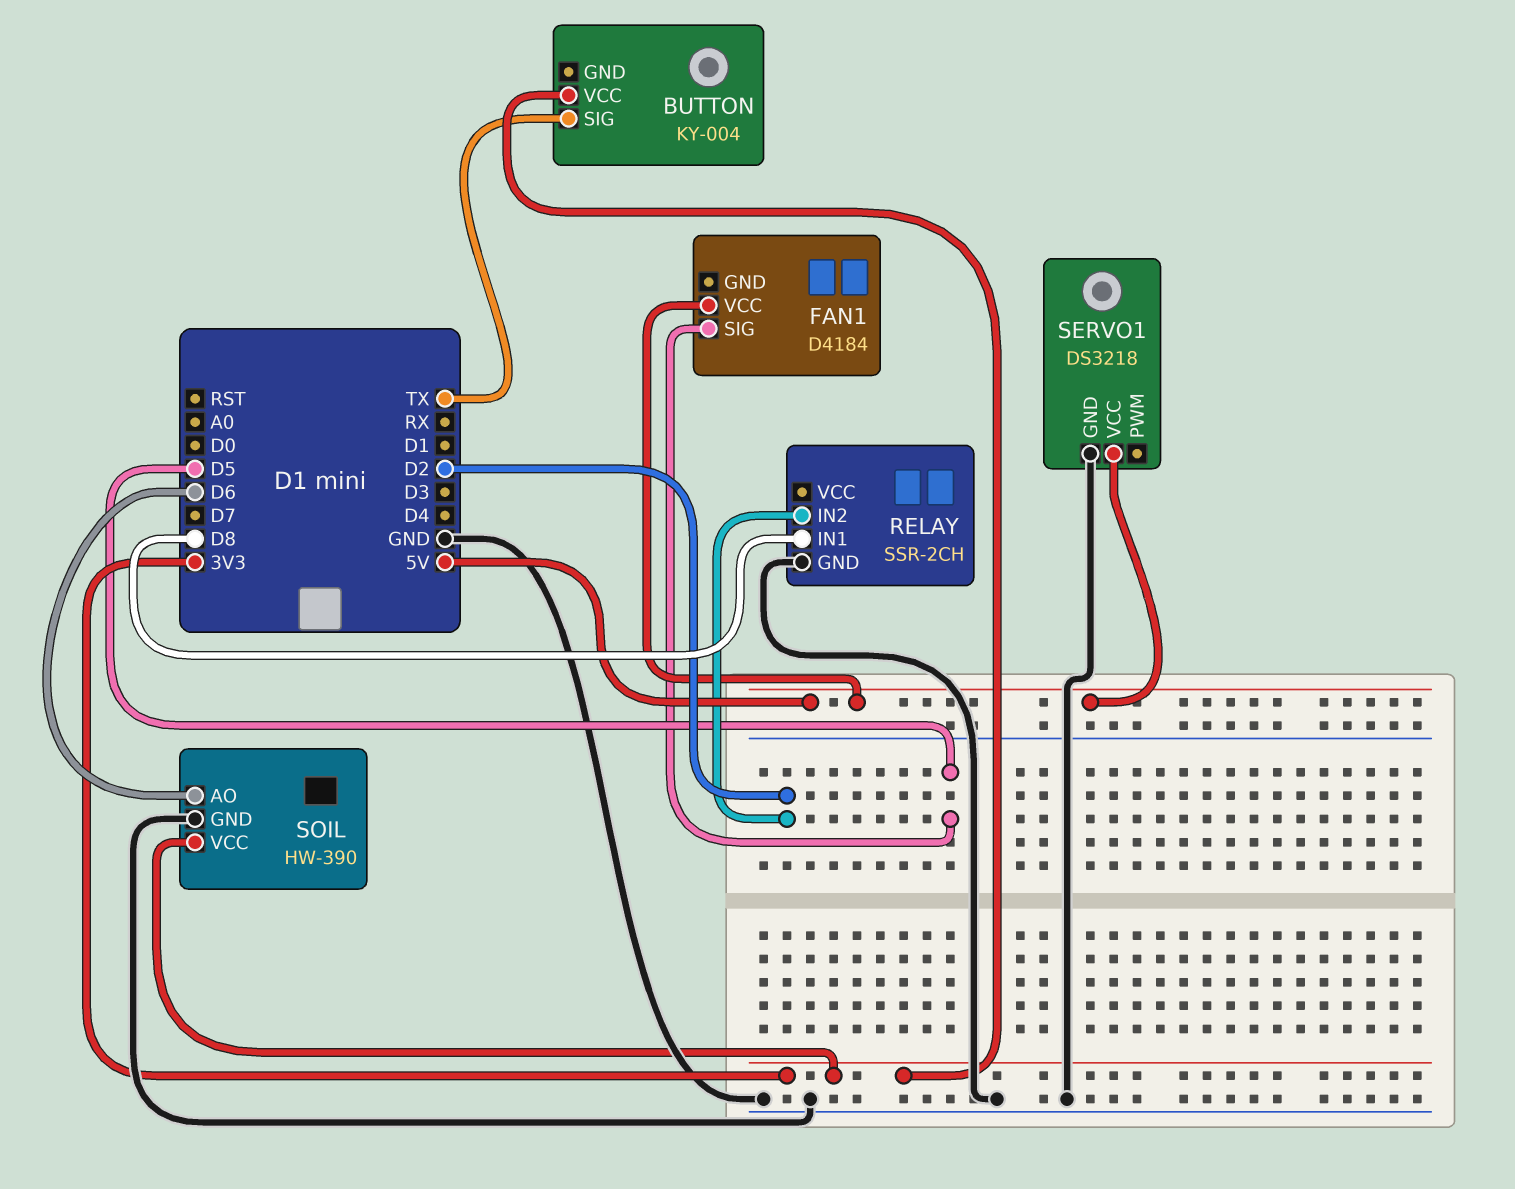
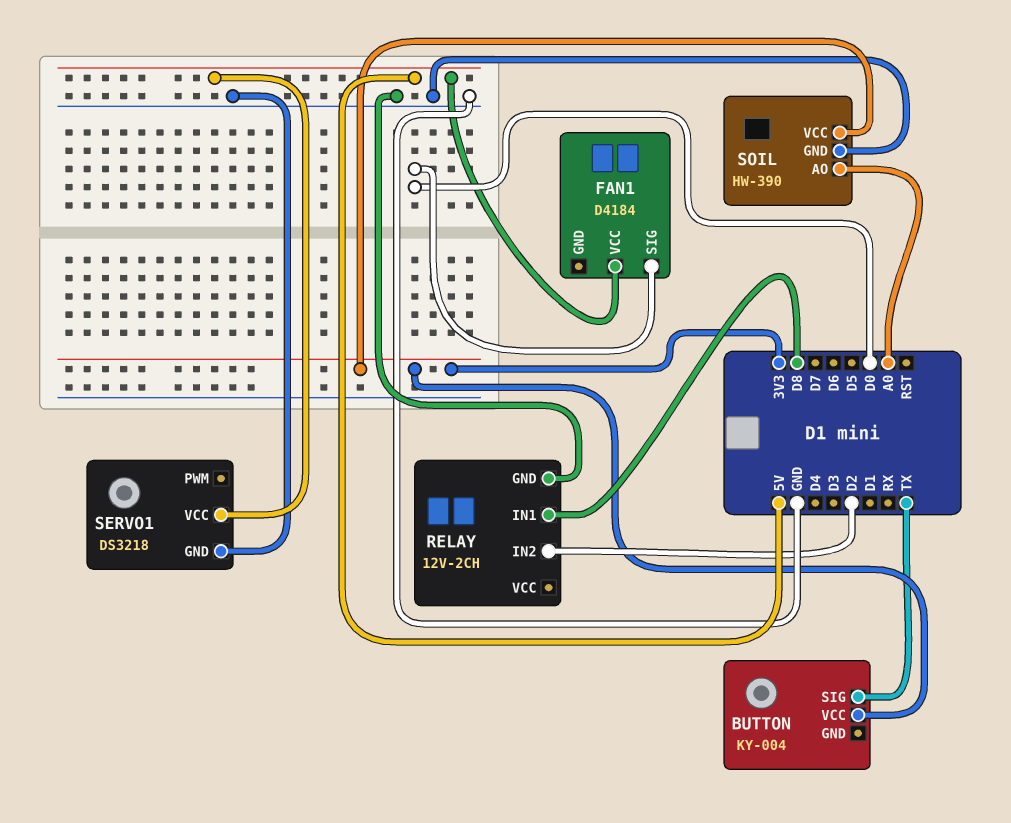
FAN1 pin SIG: D5 -> D0
RELAY: SSR-2CH -> 12V-2CH
SOIL pin AO: D6 -> A0

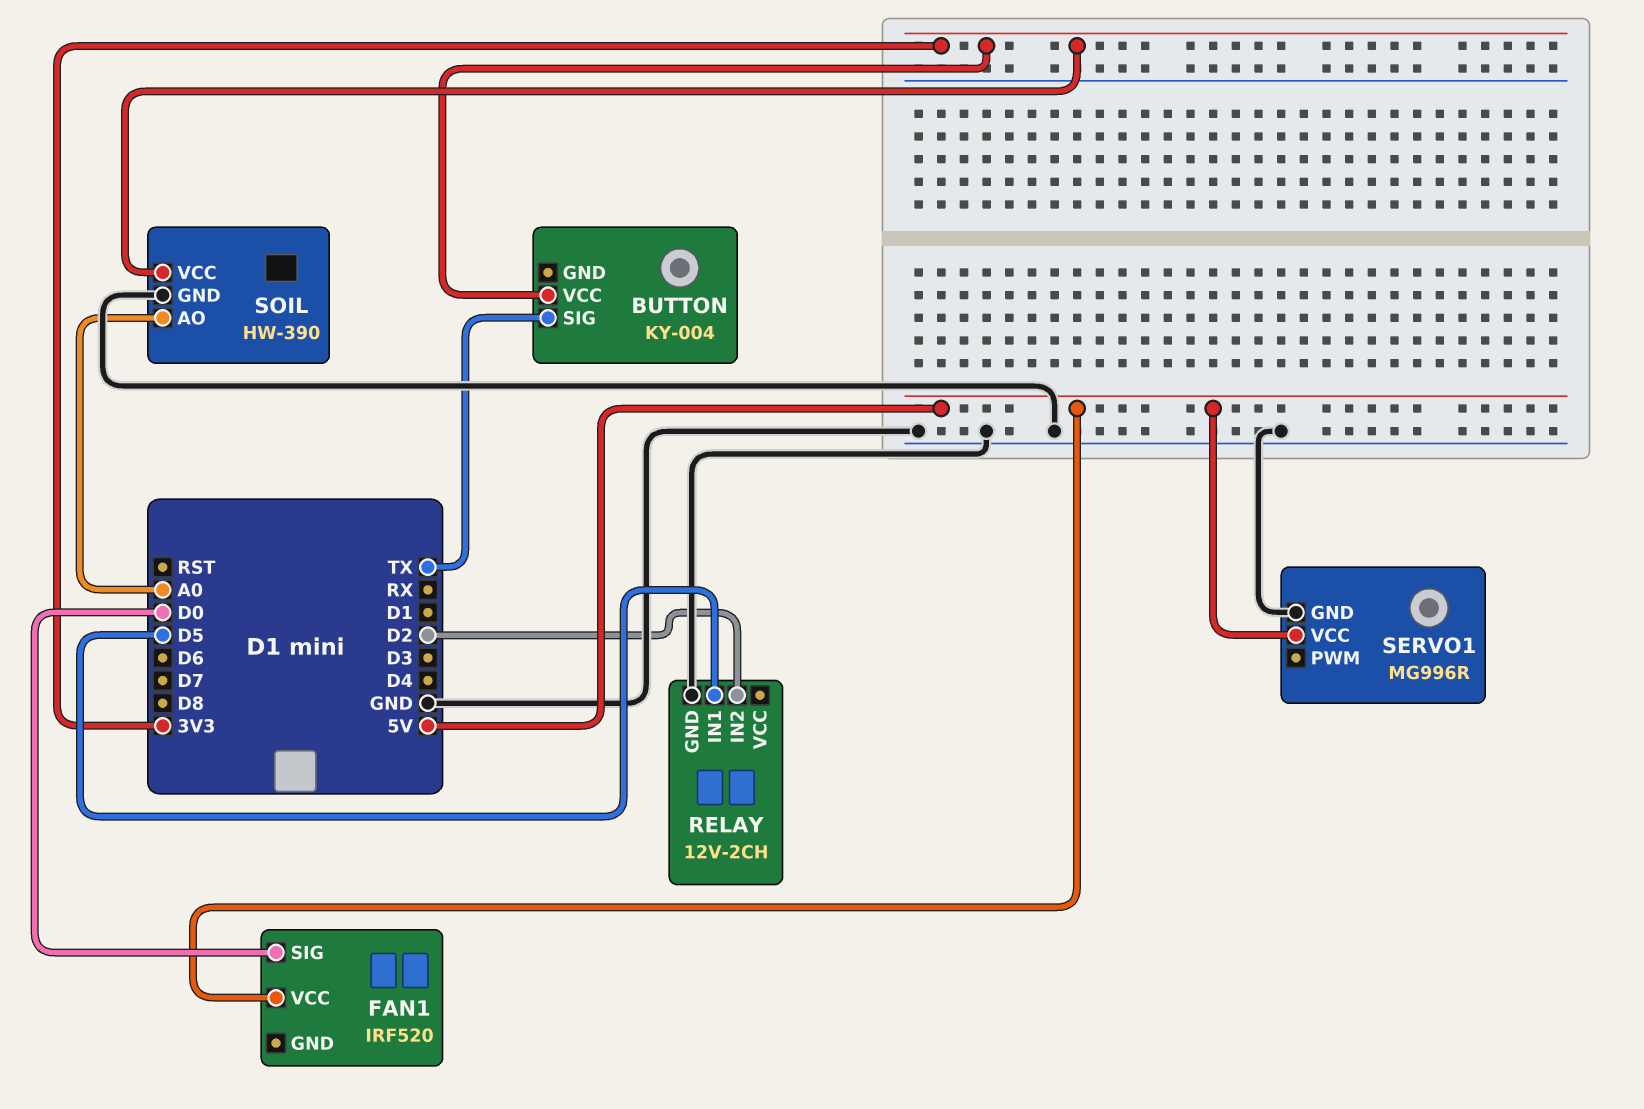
FAN1: D4184 -> IRF520
RELAY pin IN1: D8 -> D5
SERVO1: DS3218 -> MG996R

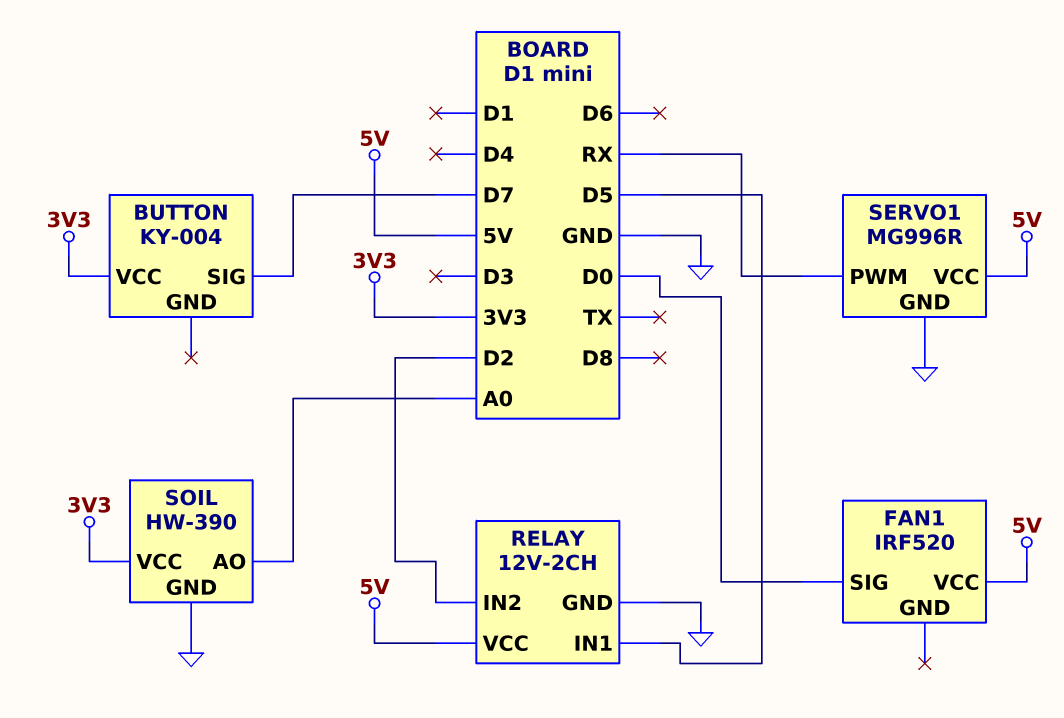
BUTTON pin SIG: TX -> D7
RELAY pin VCC: none -> 5V
SERVO1 pin PWM: none -> RX

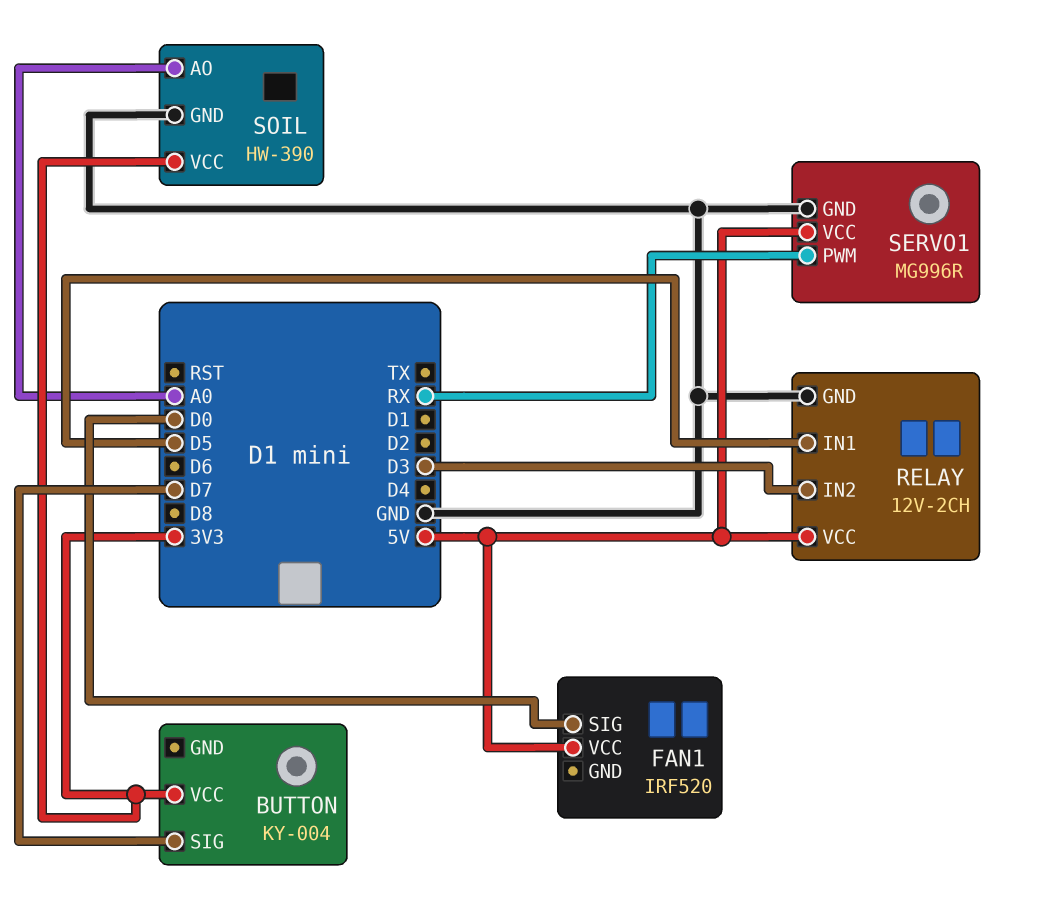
RELAY pin IN2: D2 -> D3

